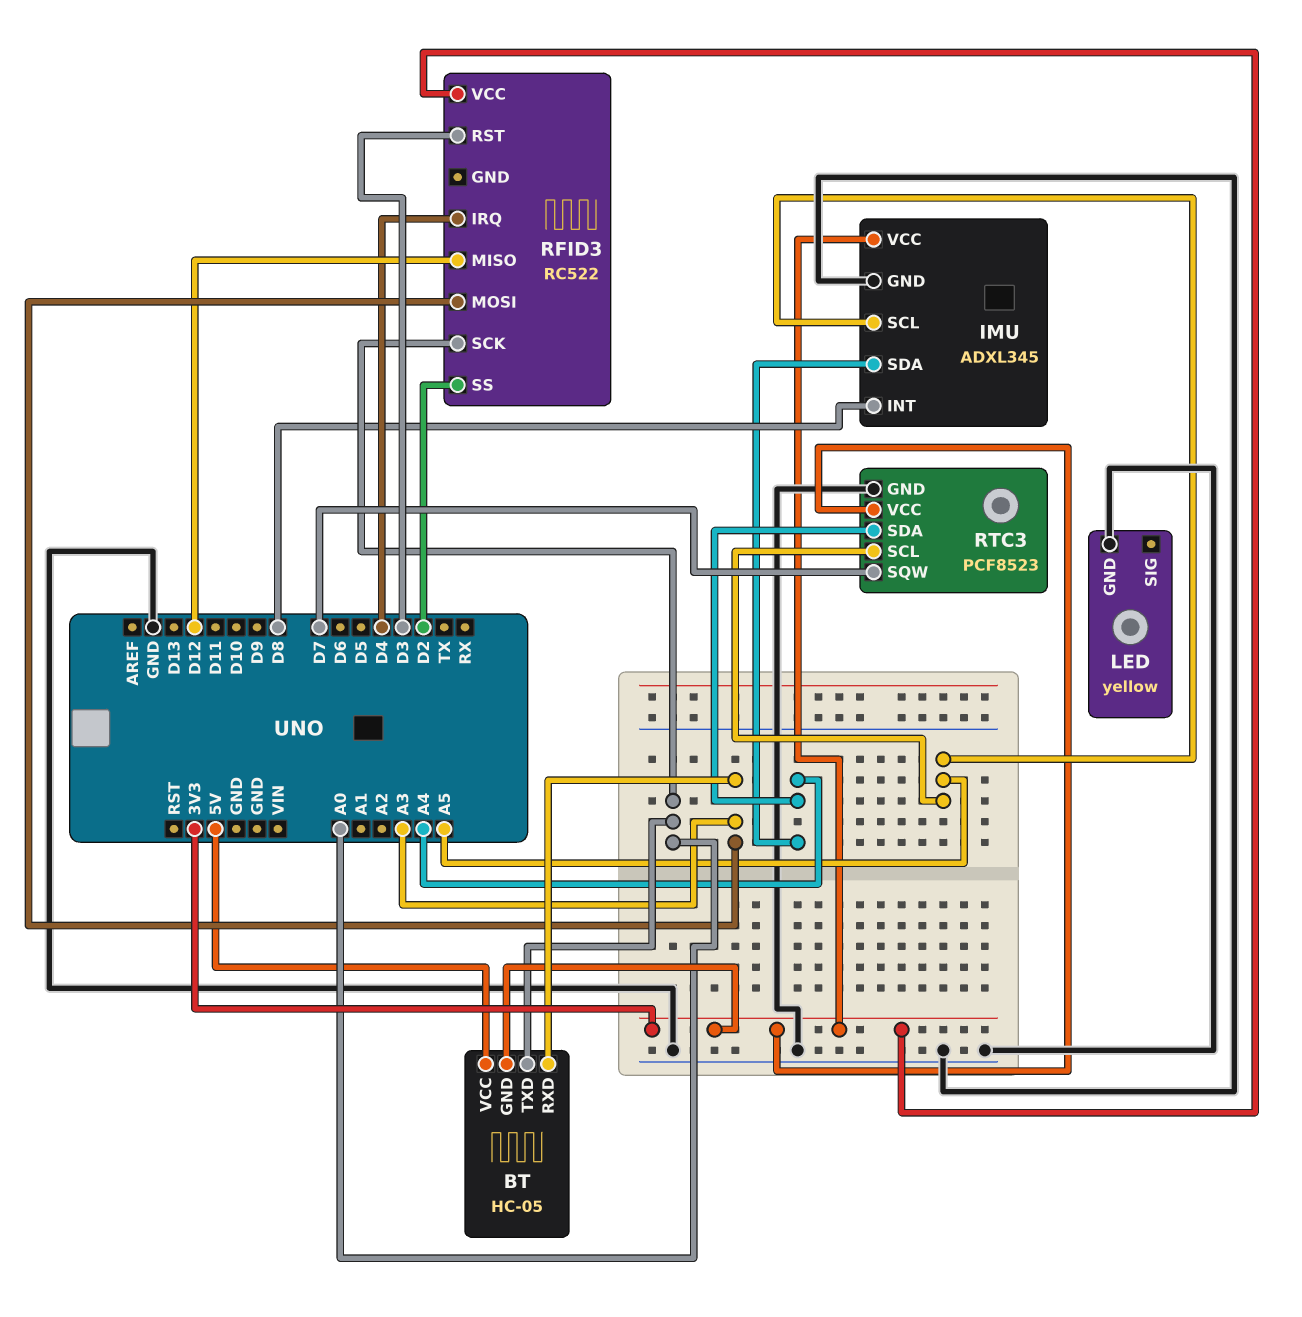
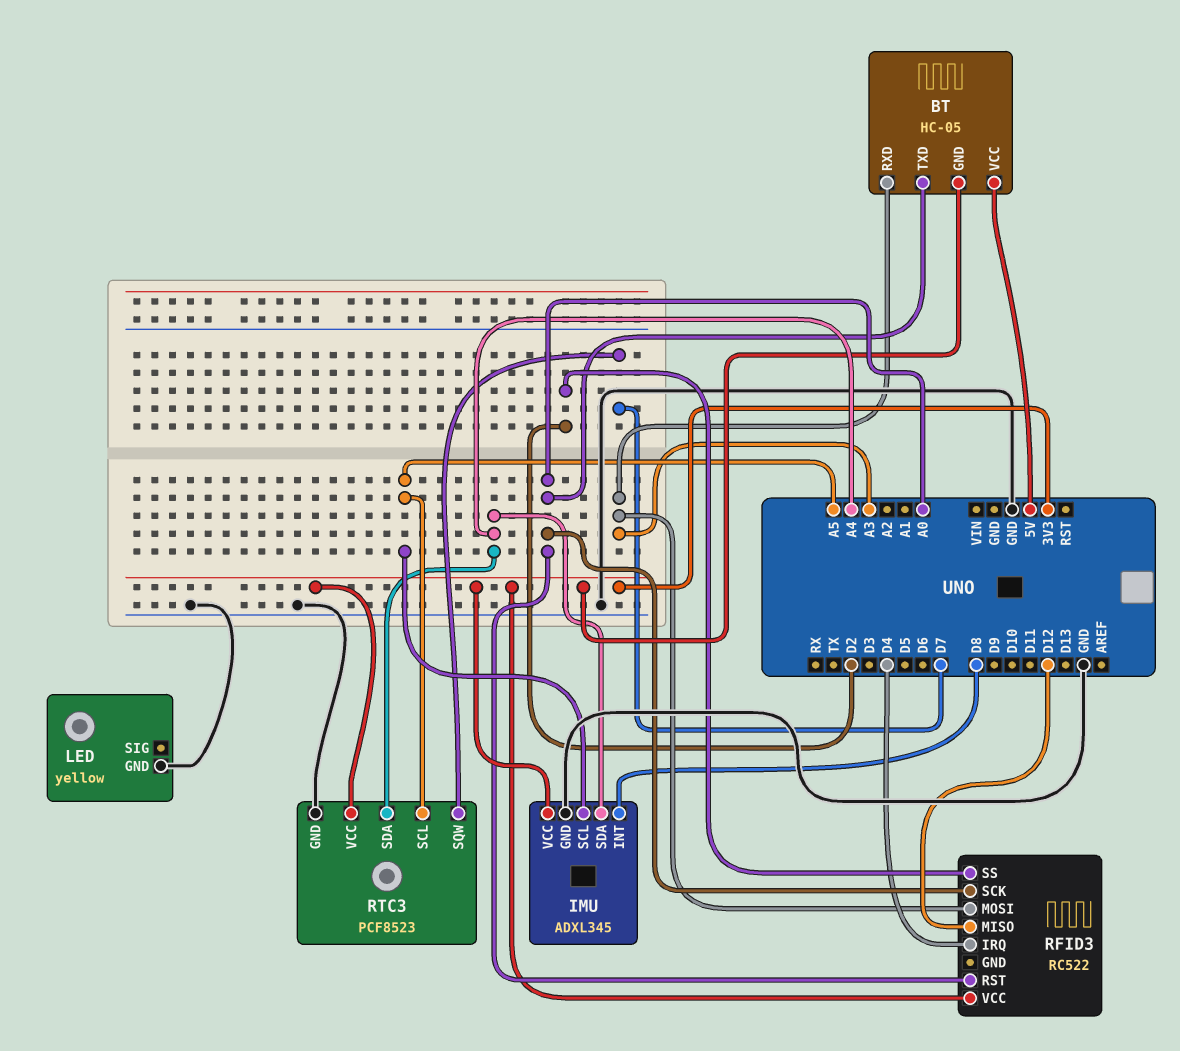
RFID3 pin RST: D3 -> A0

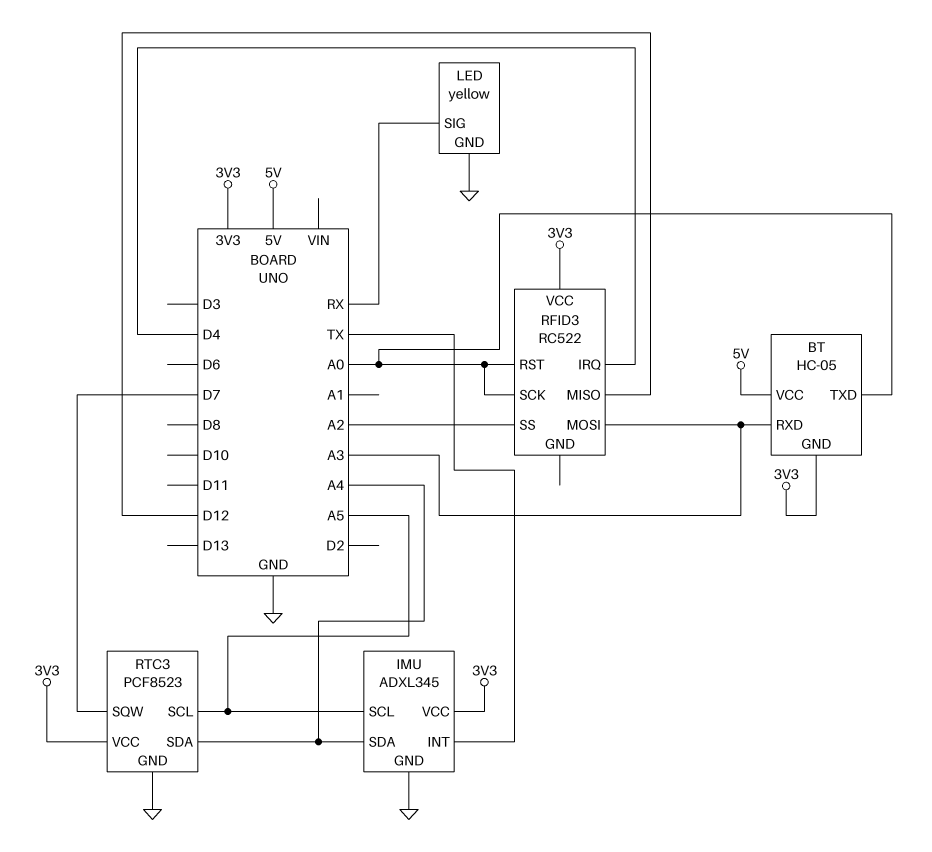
IMU pin INT: D8 -> TX
LED pin SIG: none -> RX
RFID3 pin SS: D2 -> A2

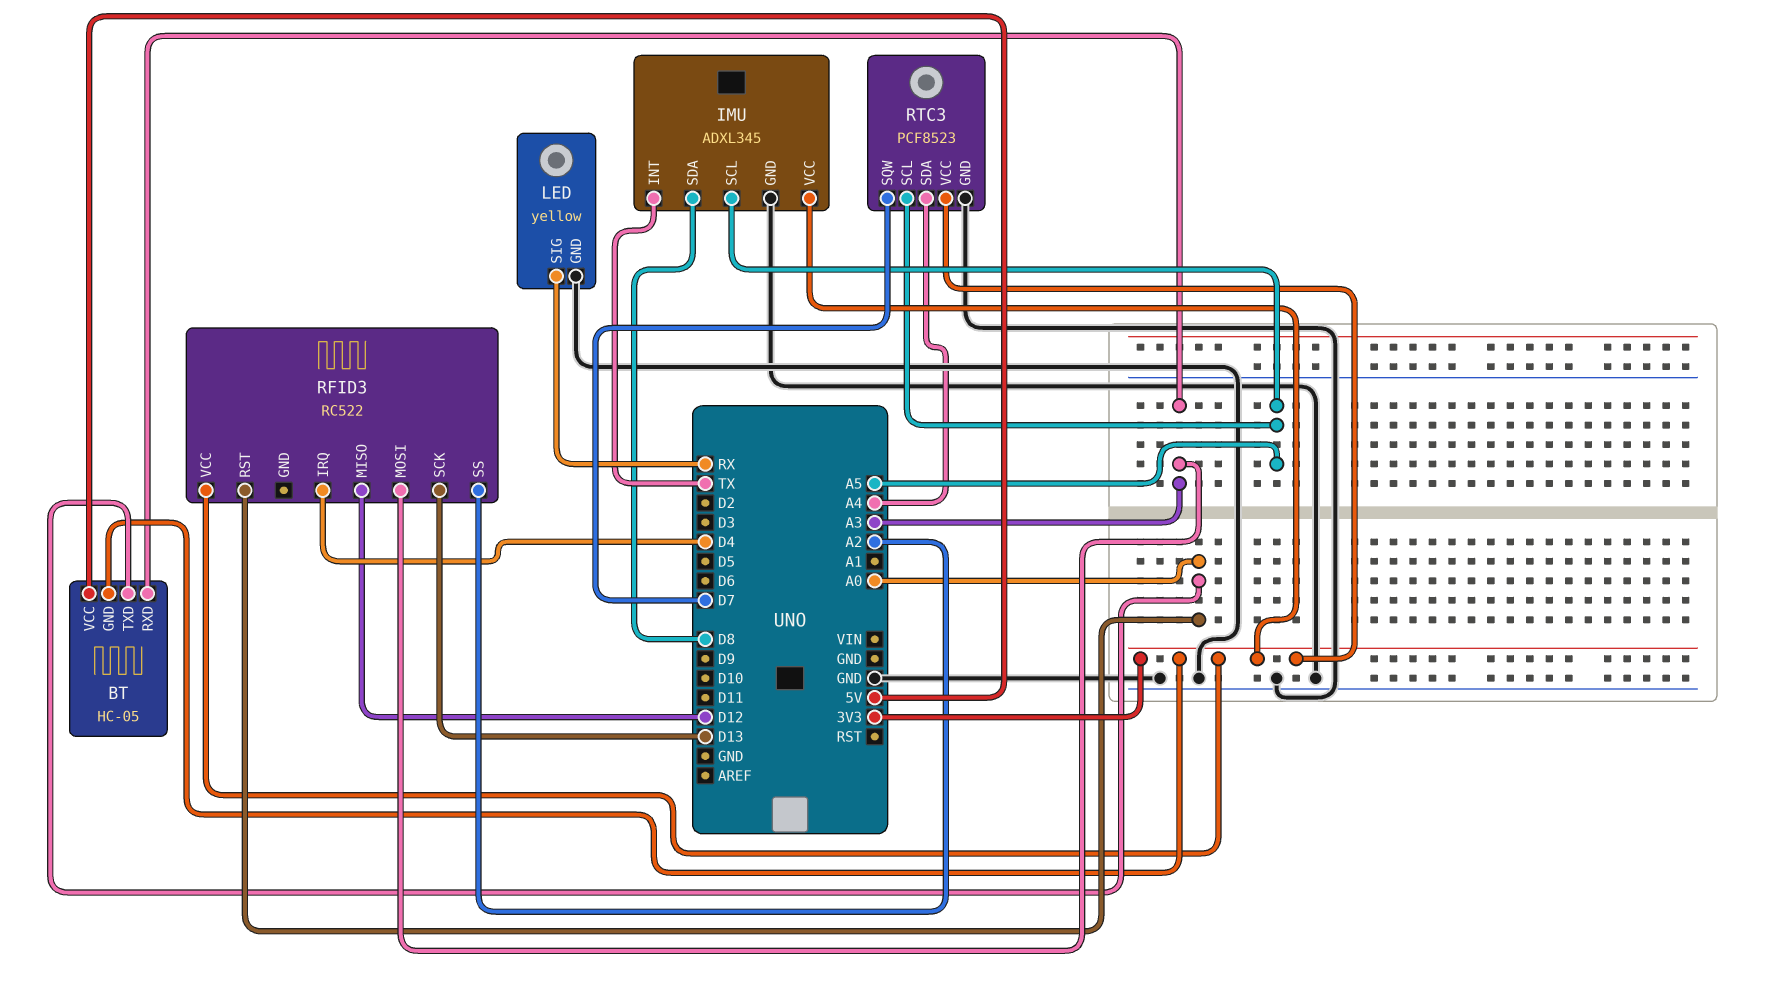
IMU pin SDA: A4 -> D8
RFID3 pin SCK: A0 -> D13

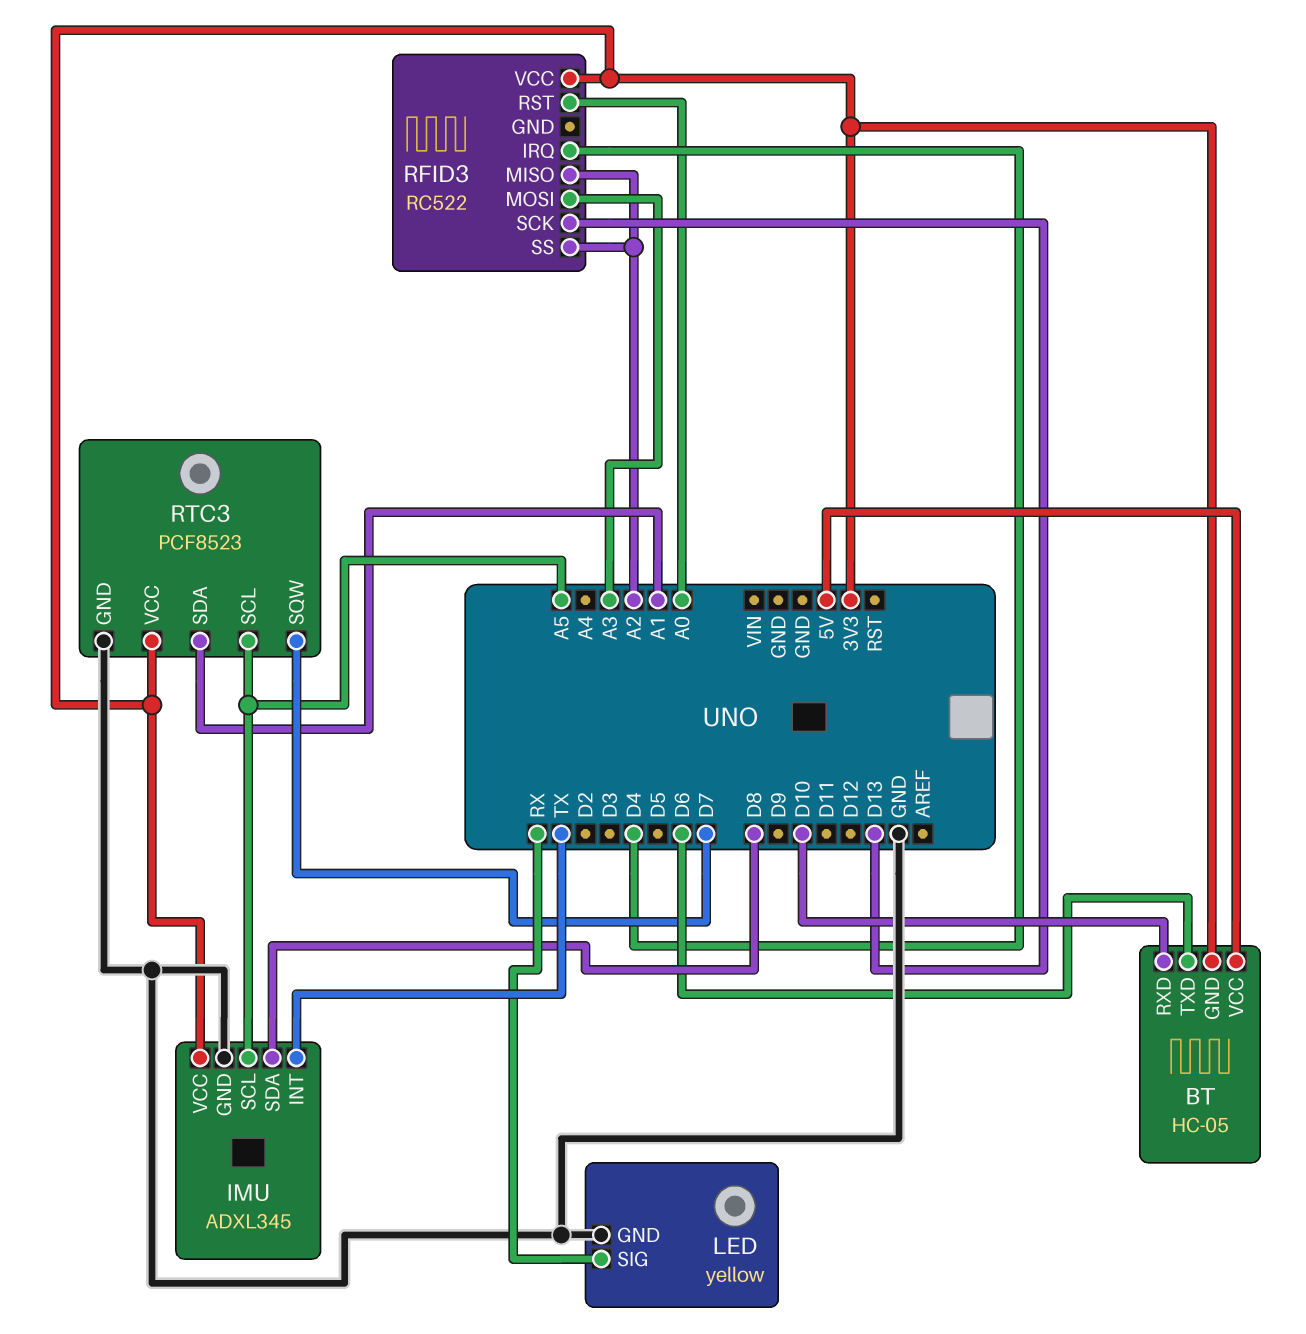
BT pin RXD: A3 -> D10
BT pin TXD: A0 -> D6
RFID3 pin MISO: D12 -> A2
RTC3 pin SDA: A4 -> A1

